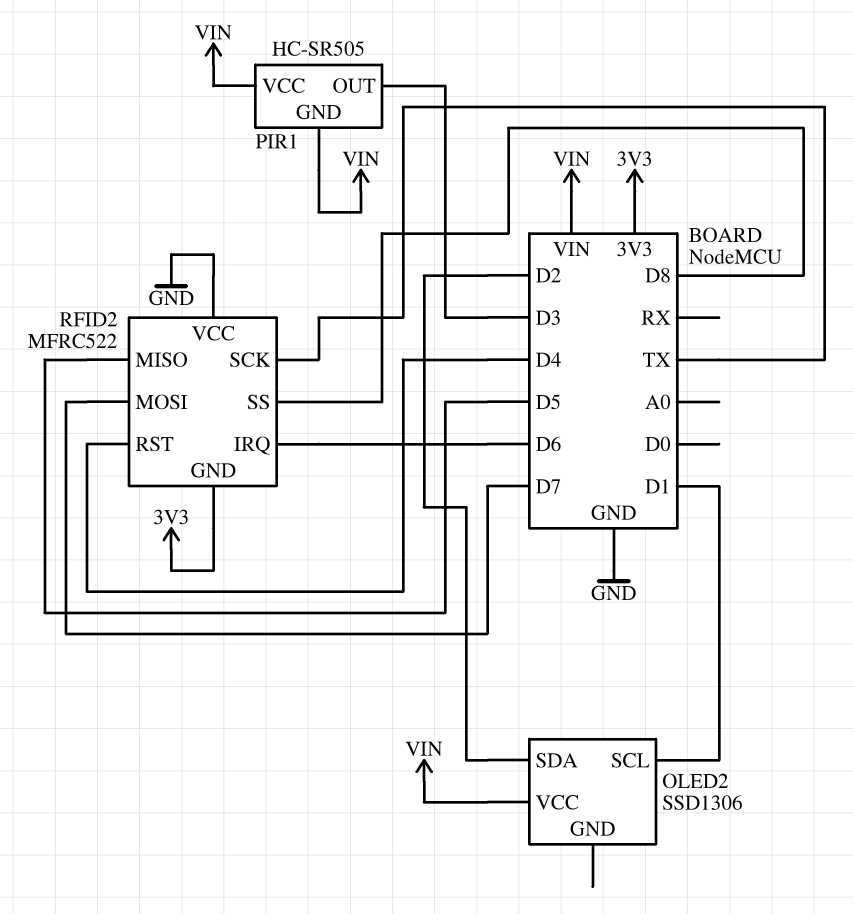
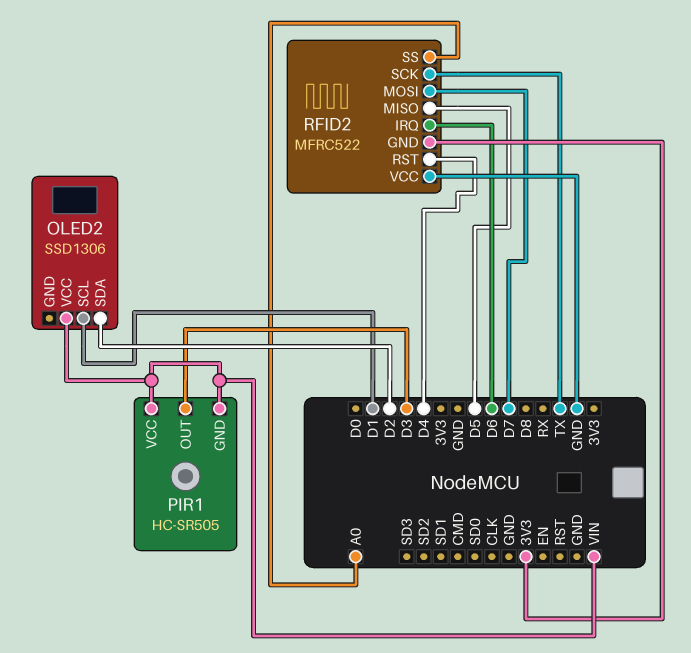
RFID2 pin SS: D8 -> A0

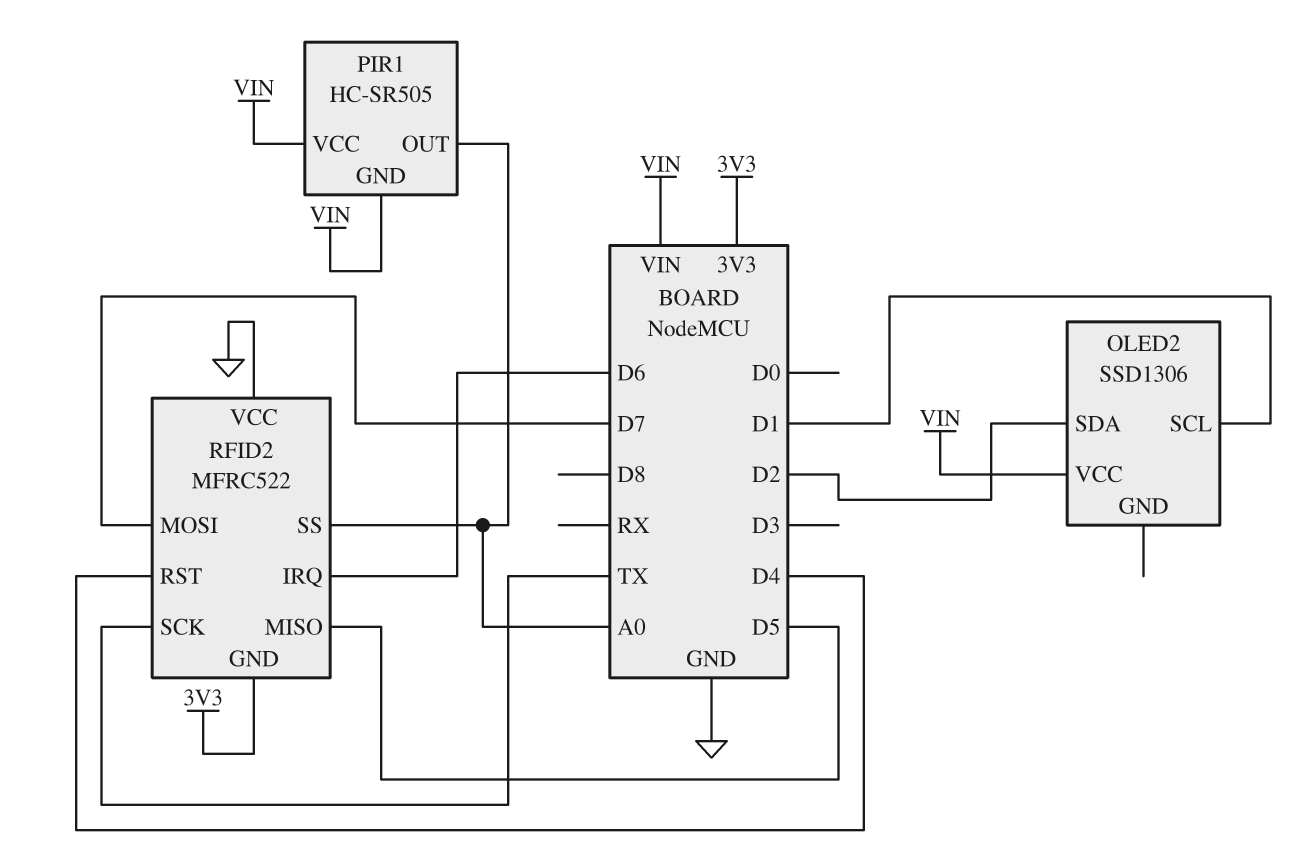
PIR1 pin OUT: D3 -> A0

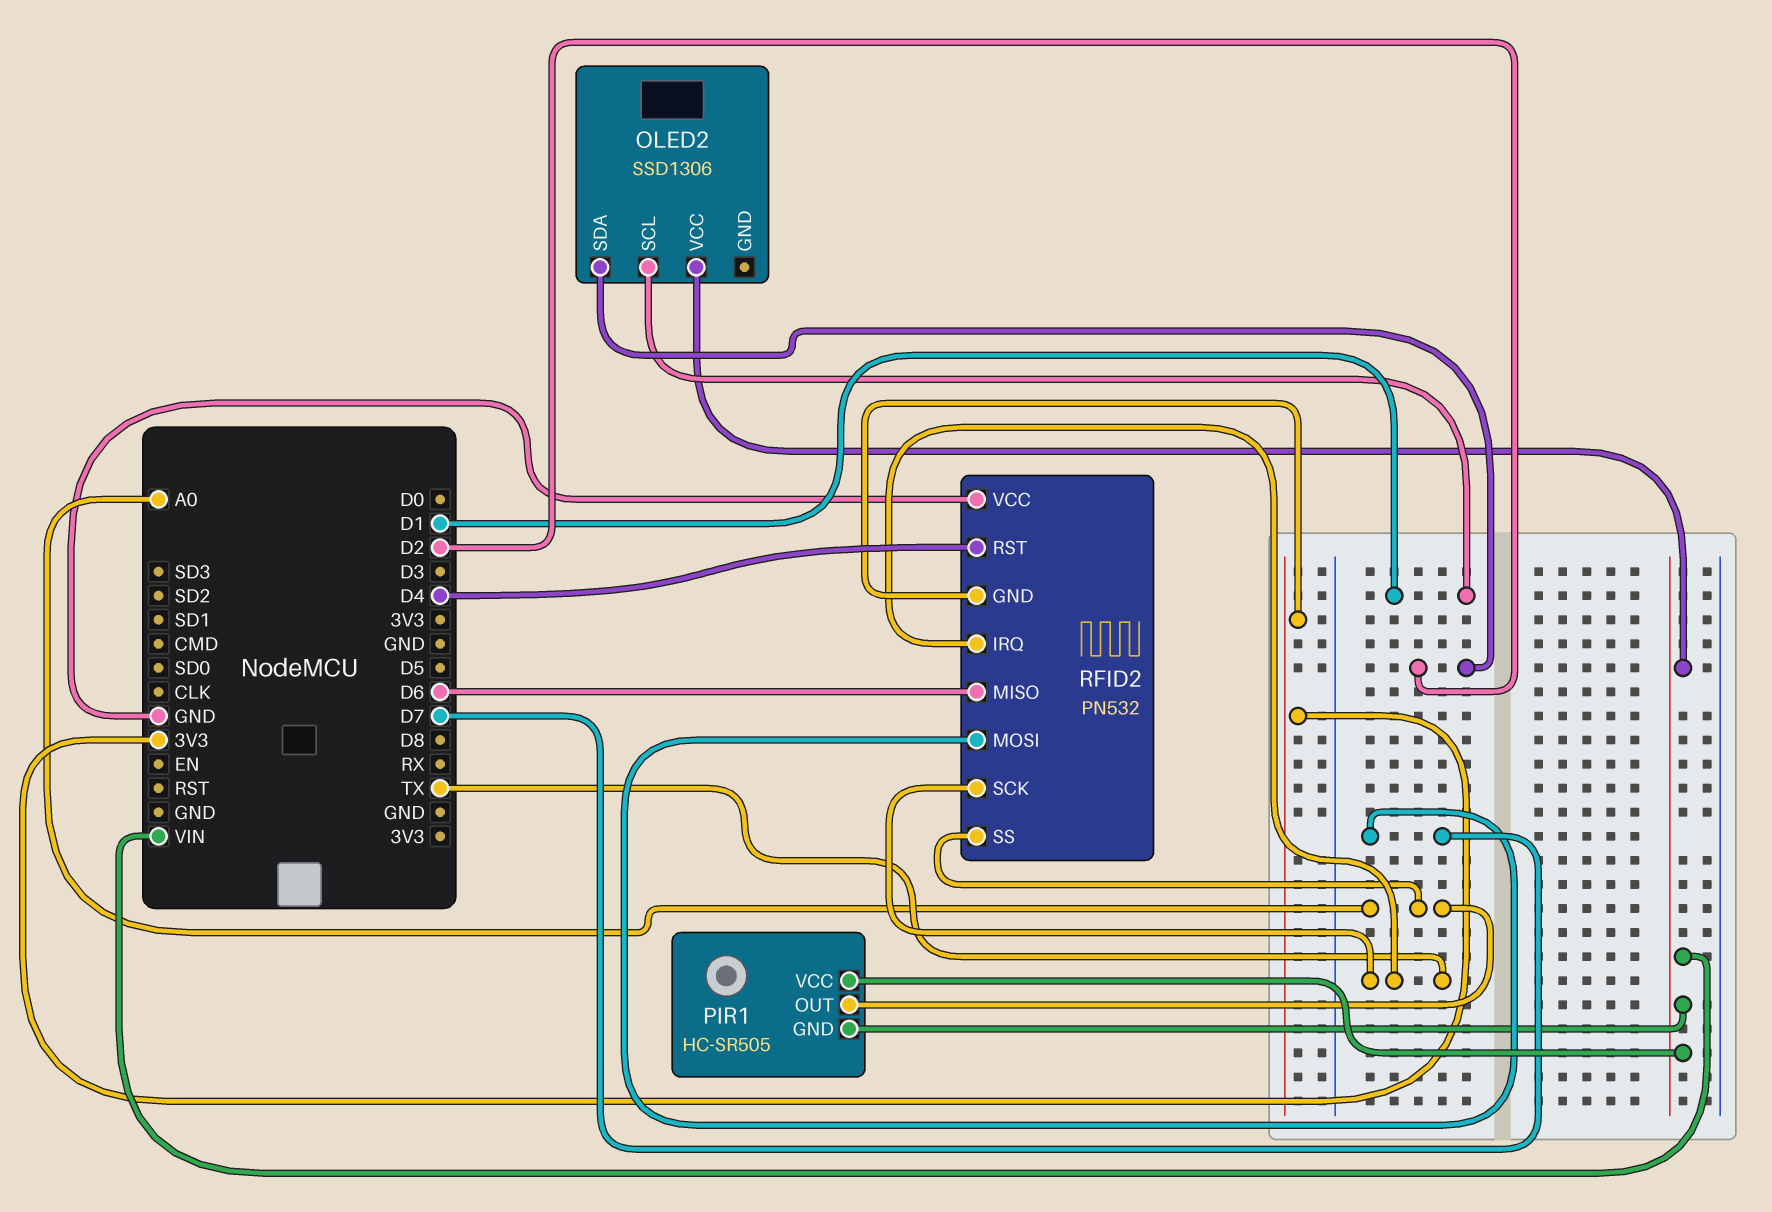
RFID2: MFRC522 -> PN532
RFID2 pin IRQ: D6 -> TX
RFID2 pin MISO: D5 -> D6

